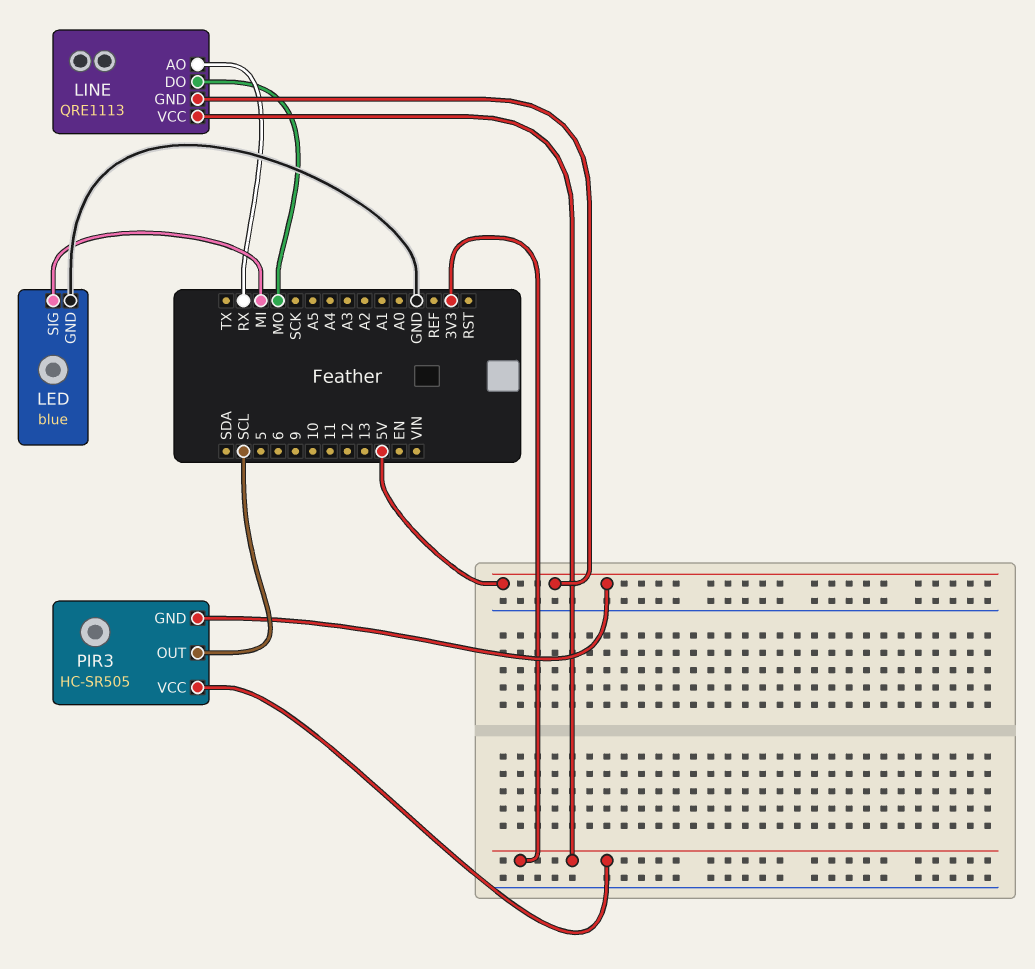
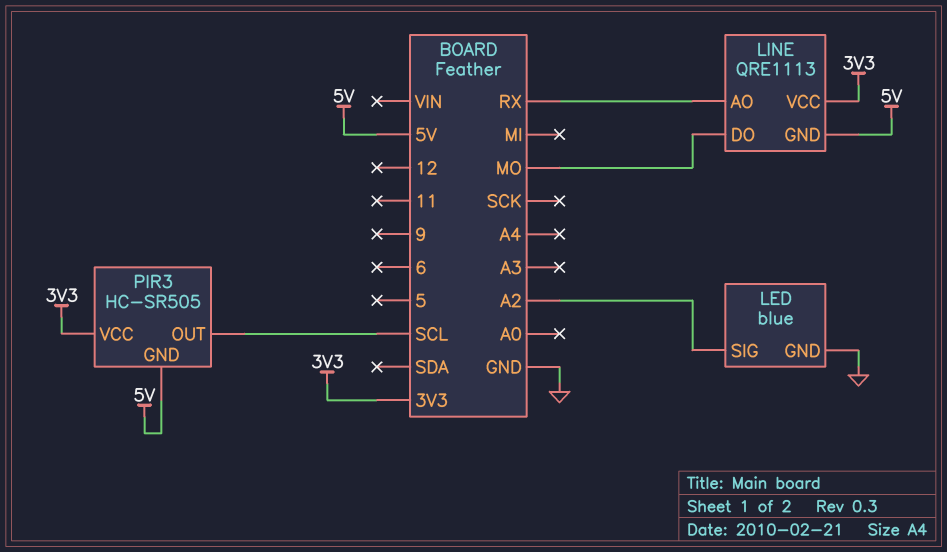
LED pin SIG: MI -> A2

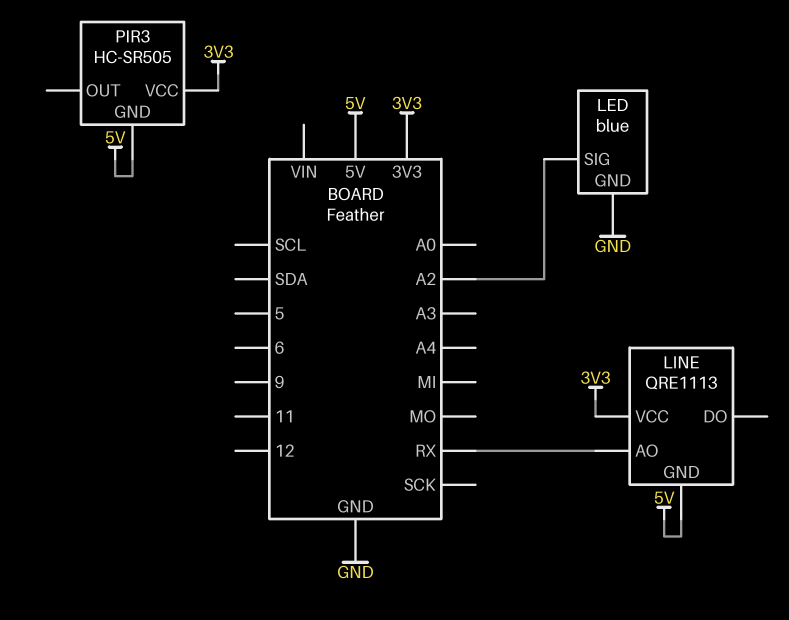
LINE pin DO: MO -> none
PIR3 pin OUT: SCL -> none

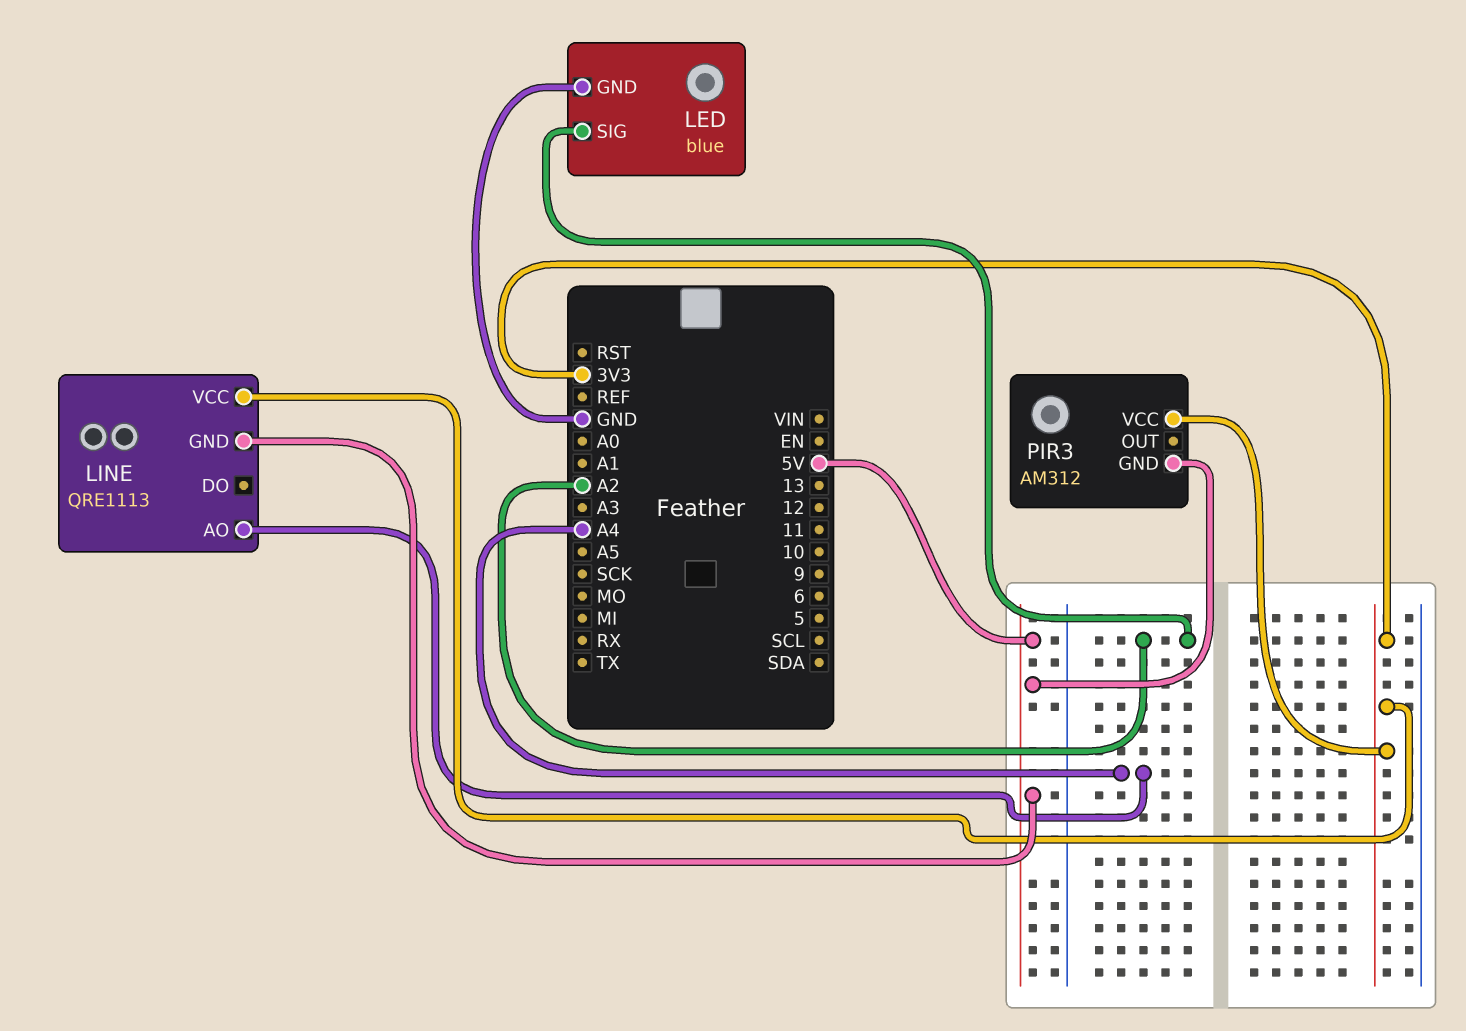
LINE pin AO: RX -> A4
PIR3: HC-SR505 -> AM312

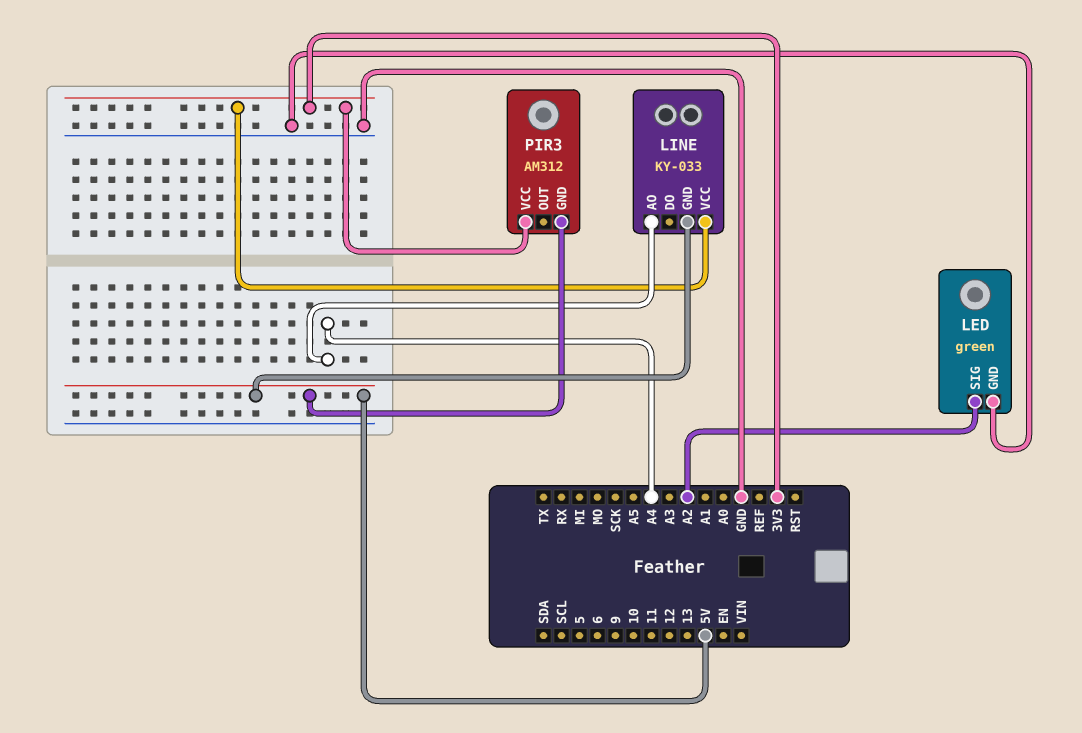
LED: blue -> green
LINE: QRE1113 -> KY-033

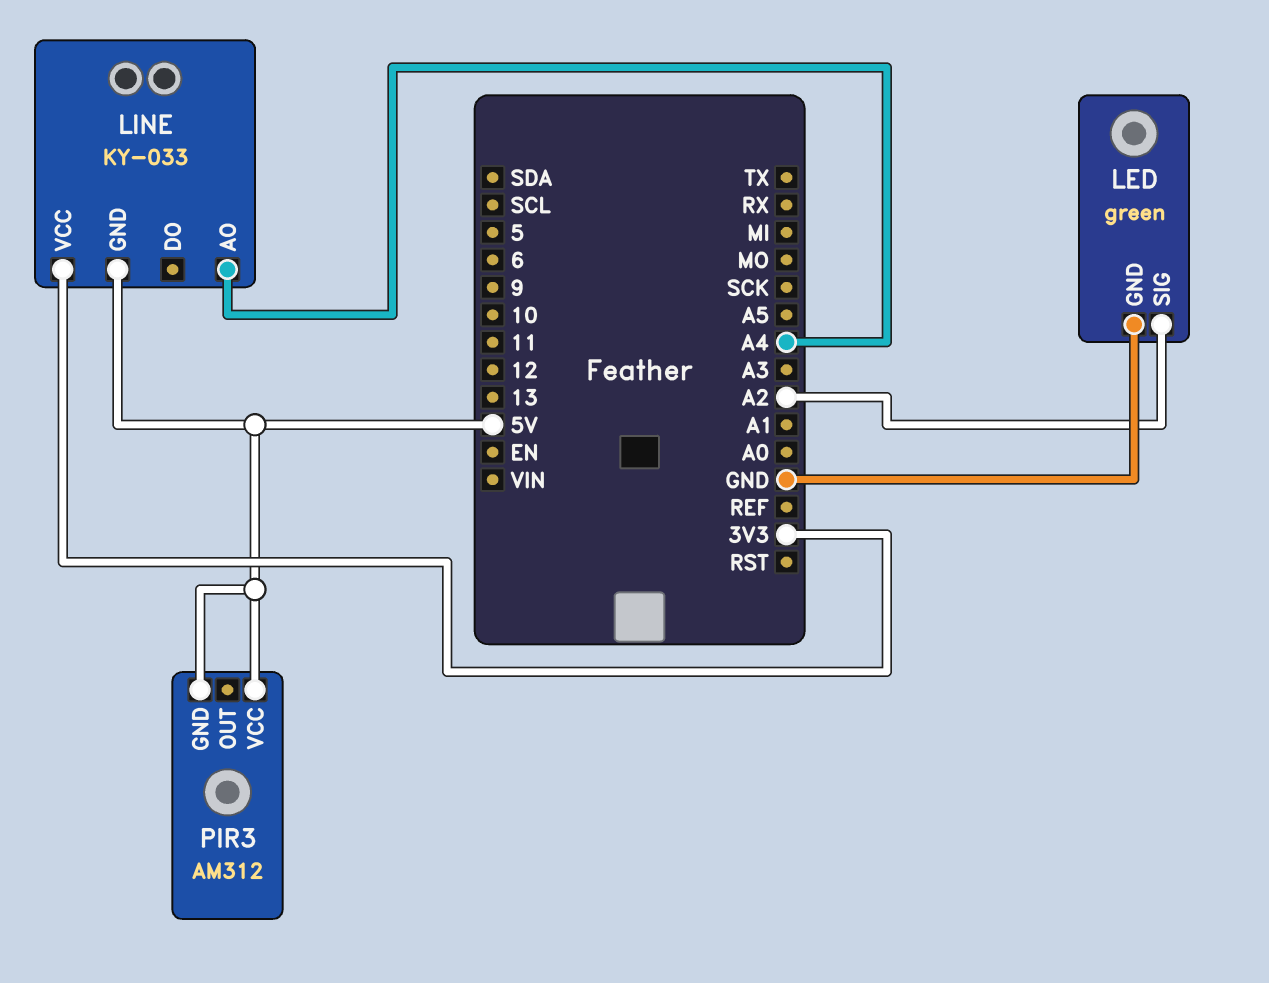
PIR3 pin VCC: 3V3 -> 5V

